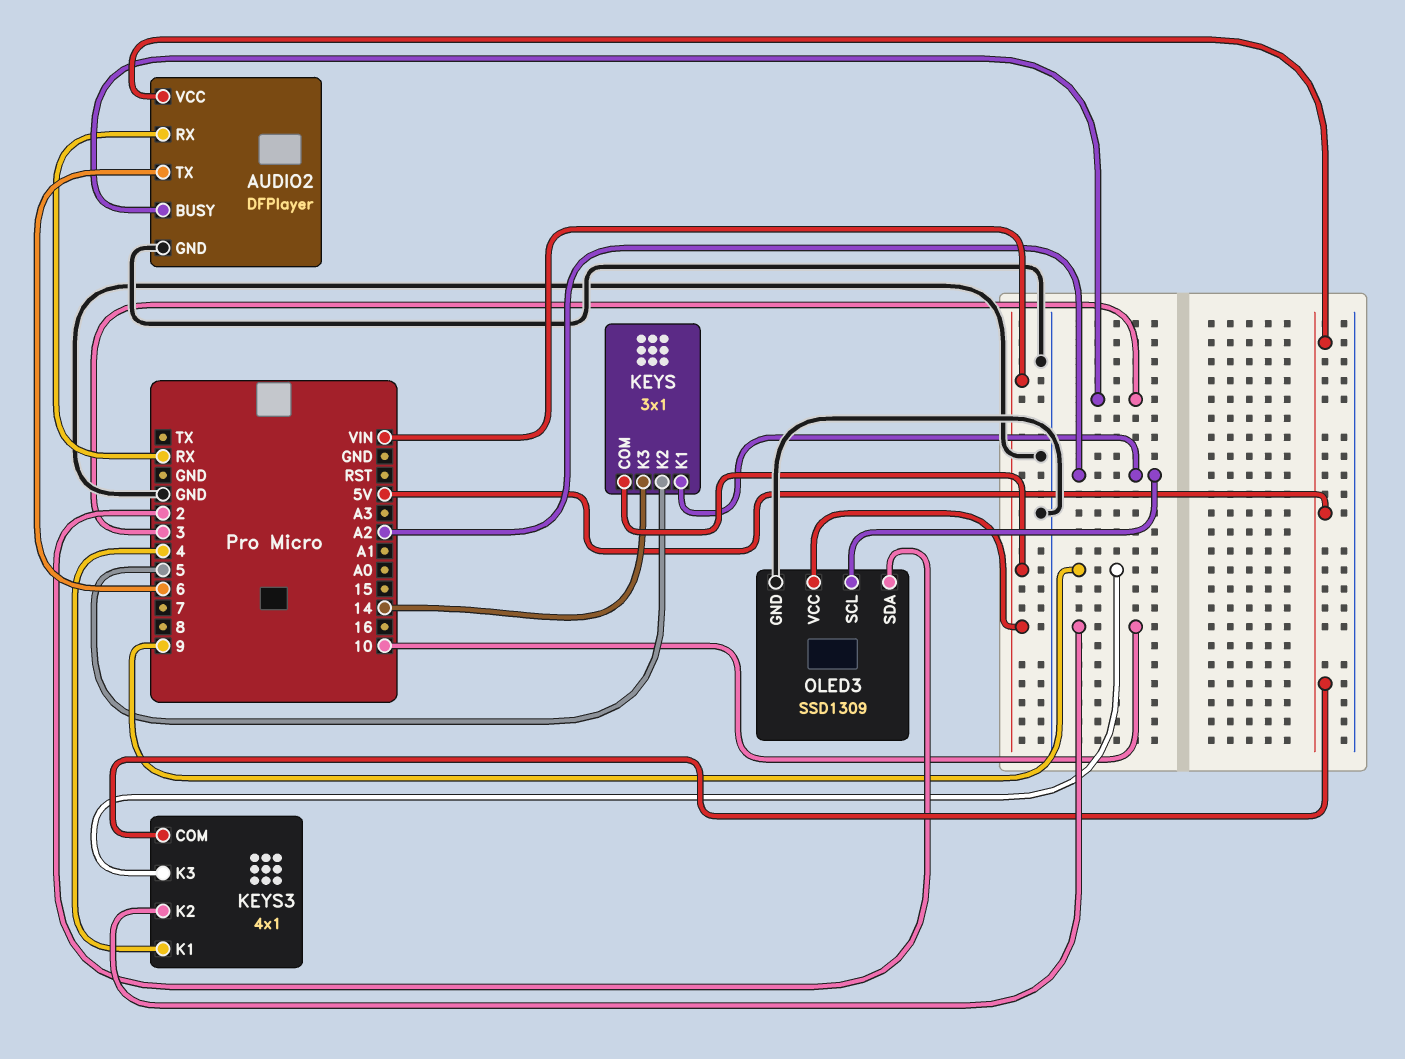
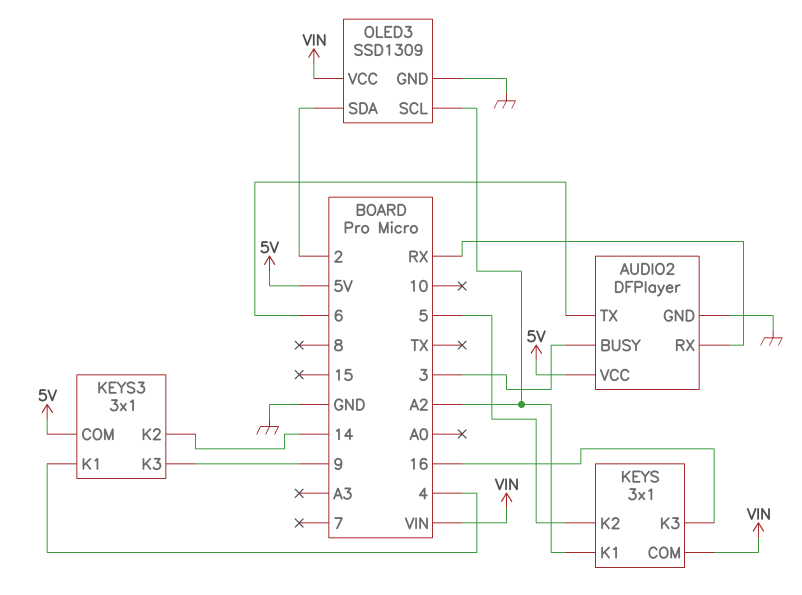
KEYS pin K3: 14 -> 16
KEYS3: 4x1 -> 3x1
KEYS3 pin K2: 10 -> 14

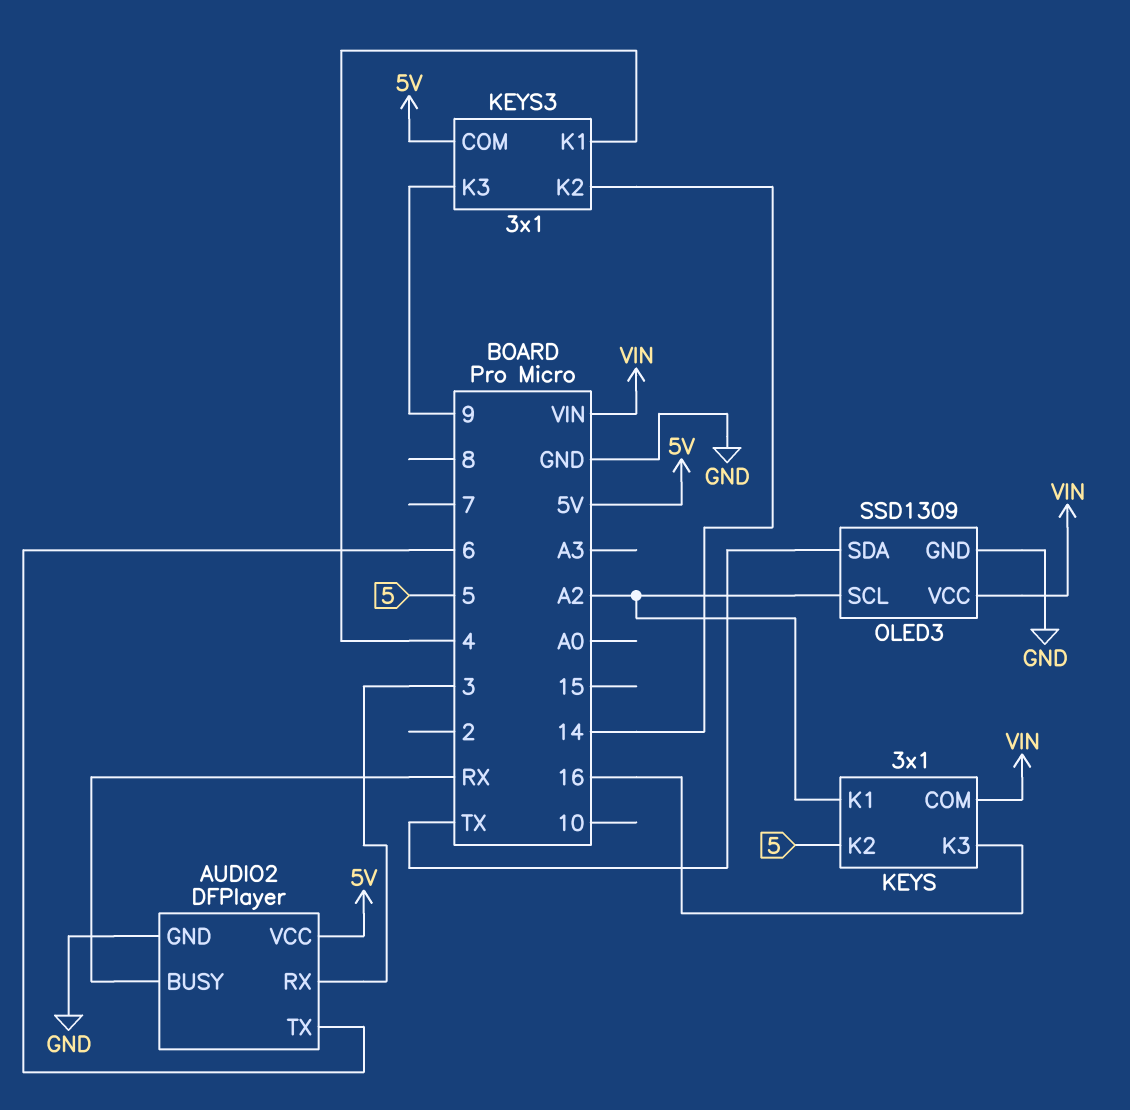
AUDIO2 pin BUSY: 3 -> RX
AUDIO2 pin RX: RX -> 3
OLED3 pin SDA: 2 -> TX

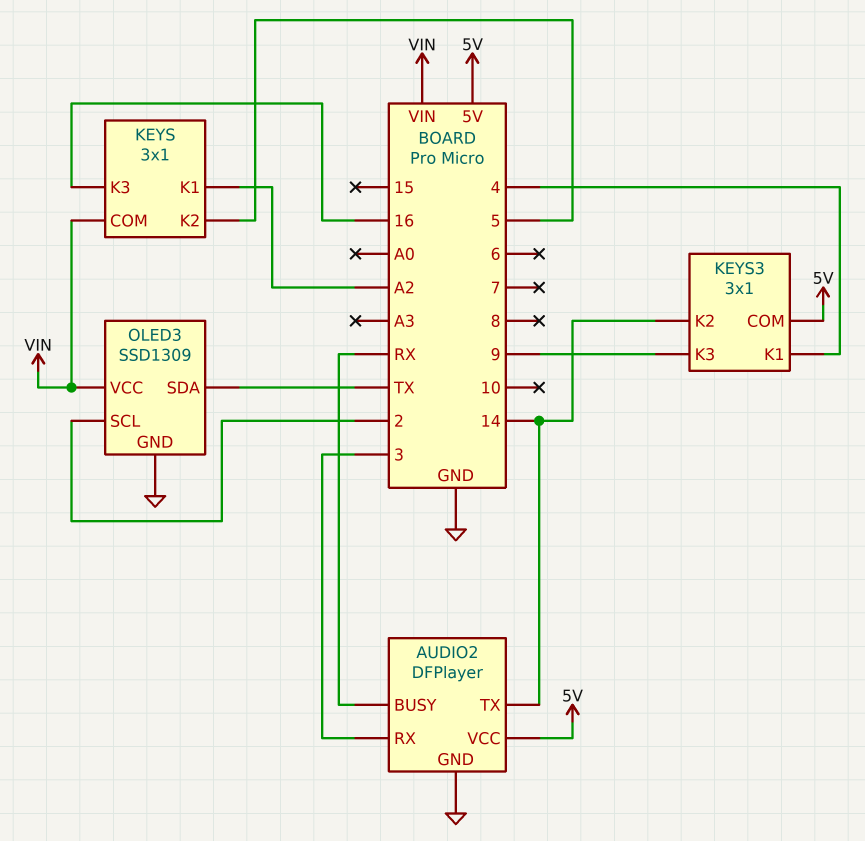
AUDIO2 pin TX: 6 -> 14
OLED3 pin SCL: A2 -> 2

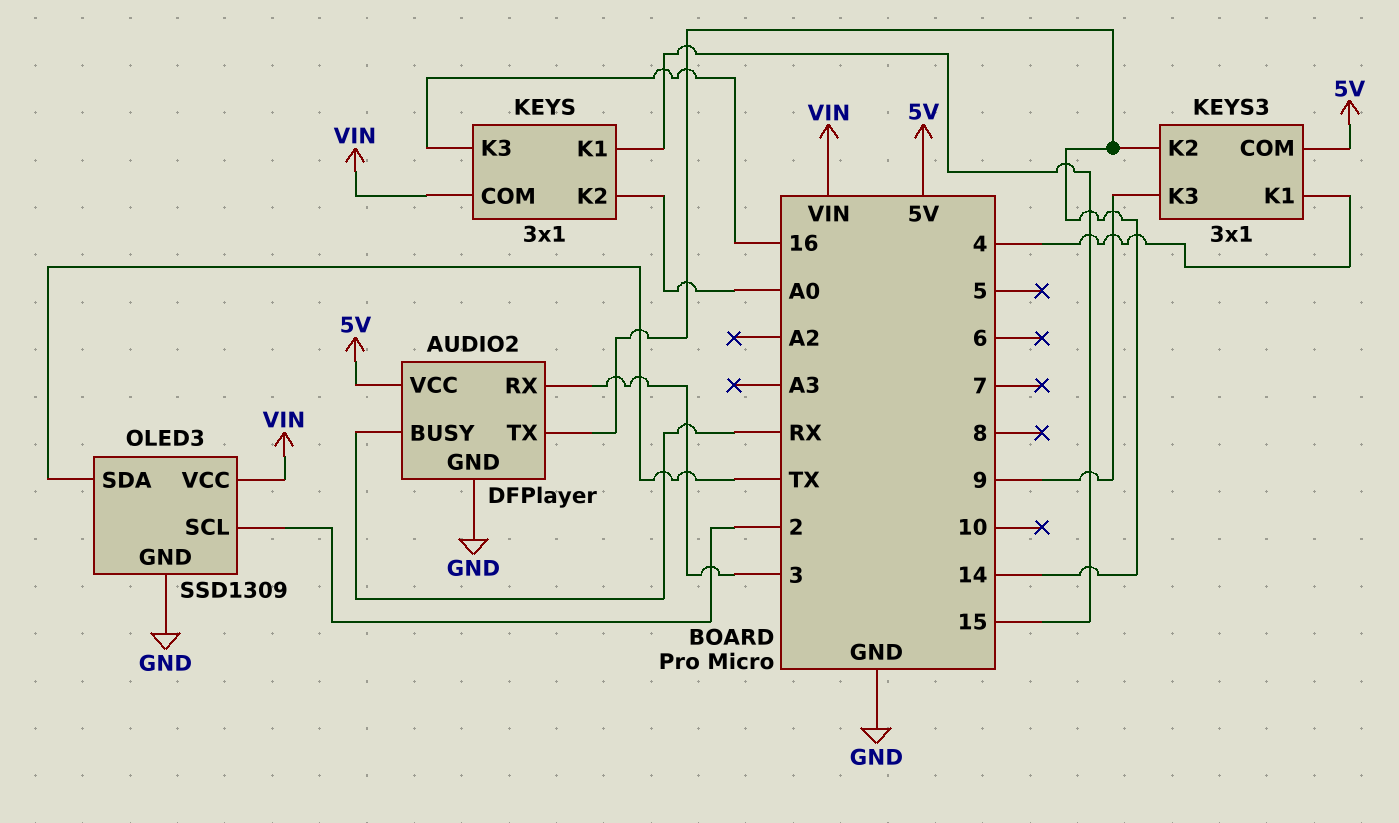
KEYS pin K1: A2 -> 15
KEYS pin K2: 5 -> A0

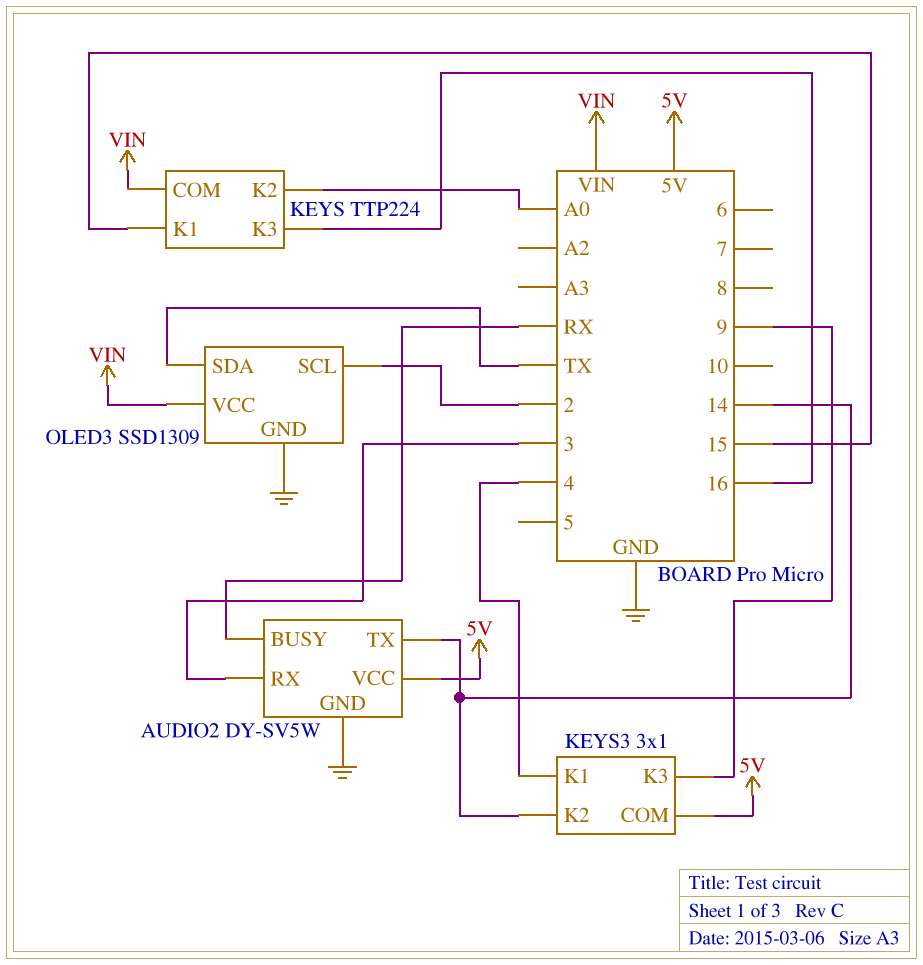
AUDIO2: DFPlayer -> DY-SV5W
KEYS: 3x1 -> TTP224

